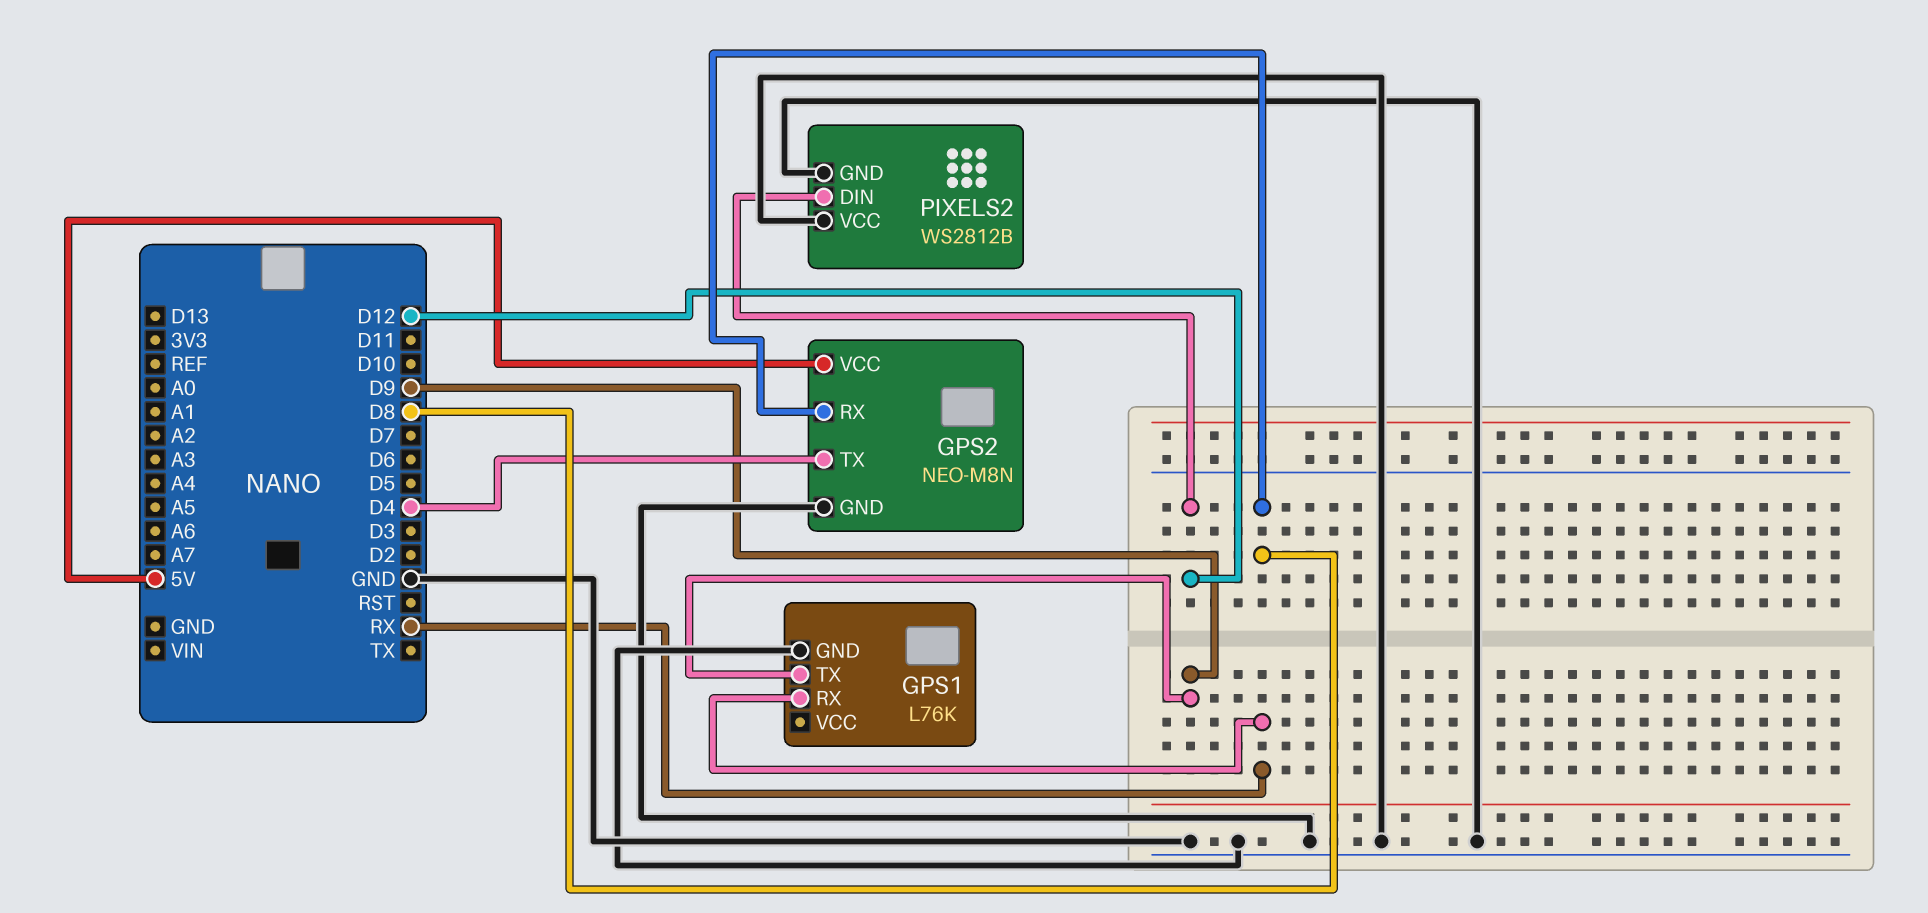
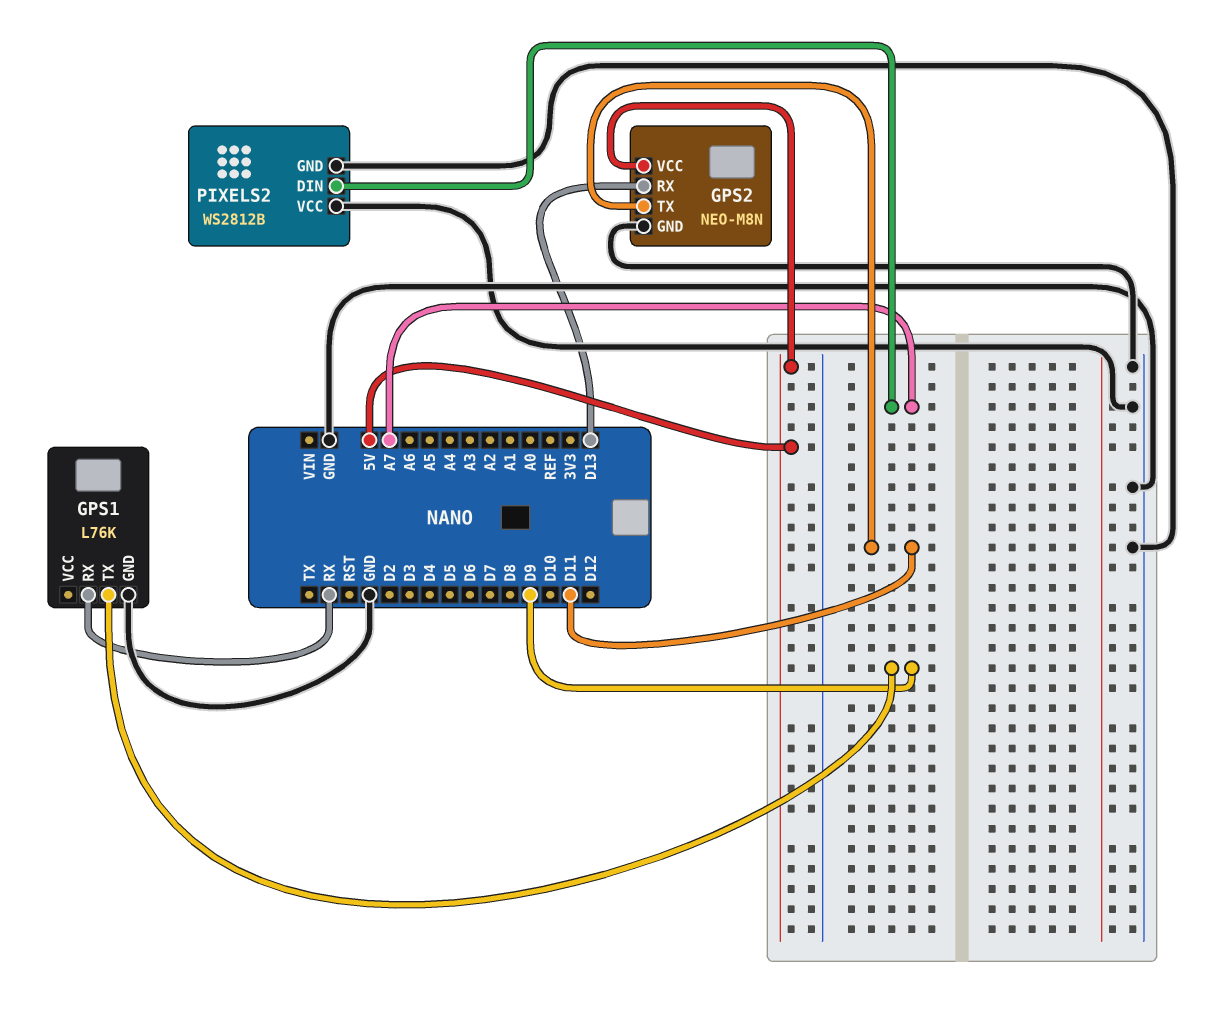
GPS2 pin RX: D8 -> D13
GPS2 pin TX: D4 -> D11
PIXELS2 pin DIN: D12 -> A7

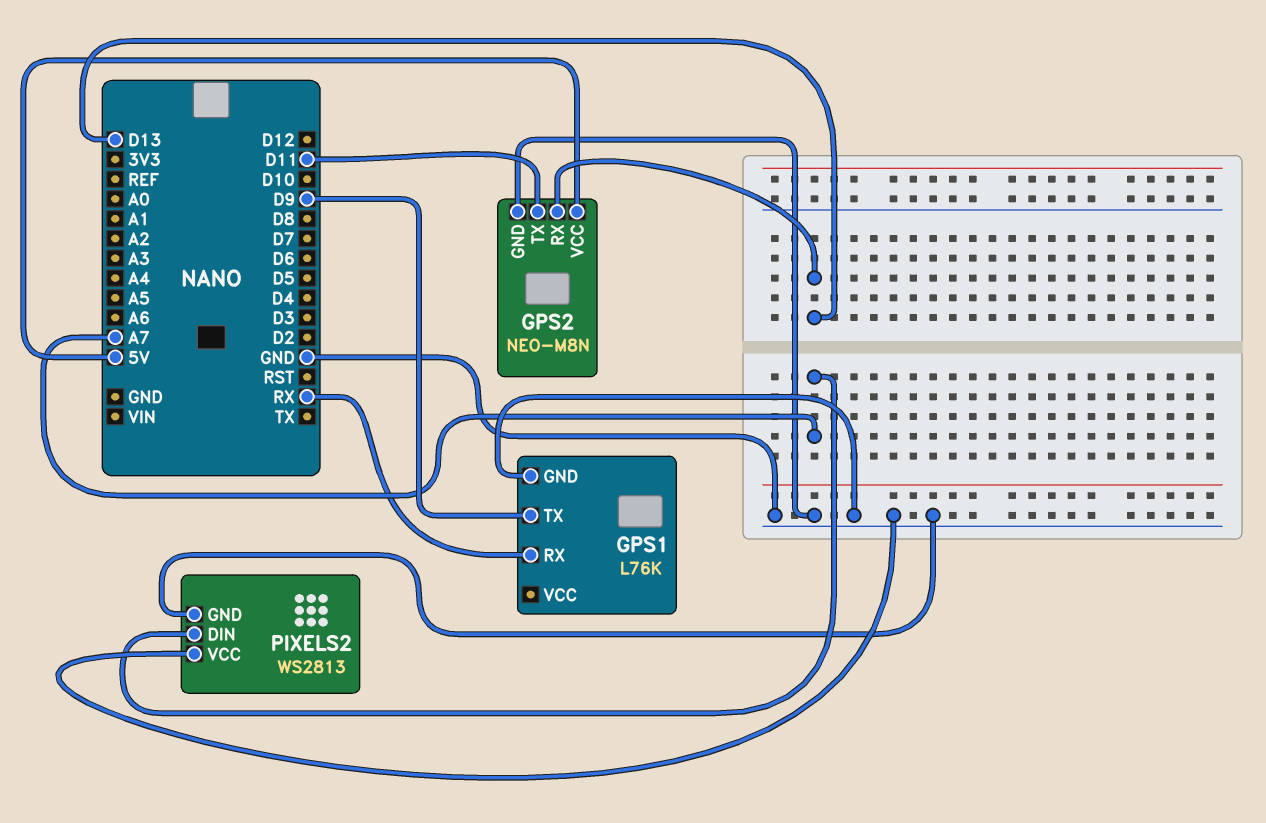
PIXELS2: WS2812B -> WS2813

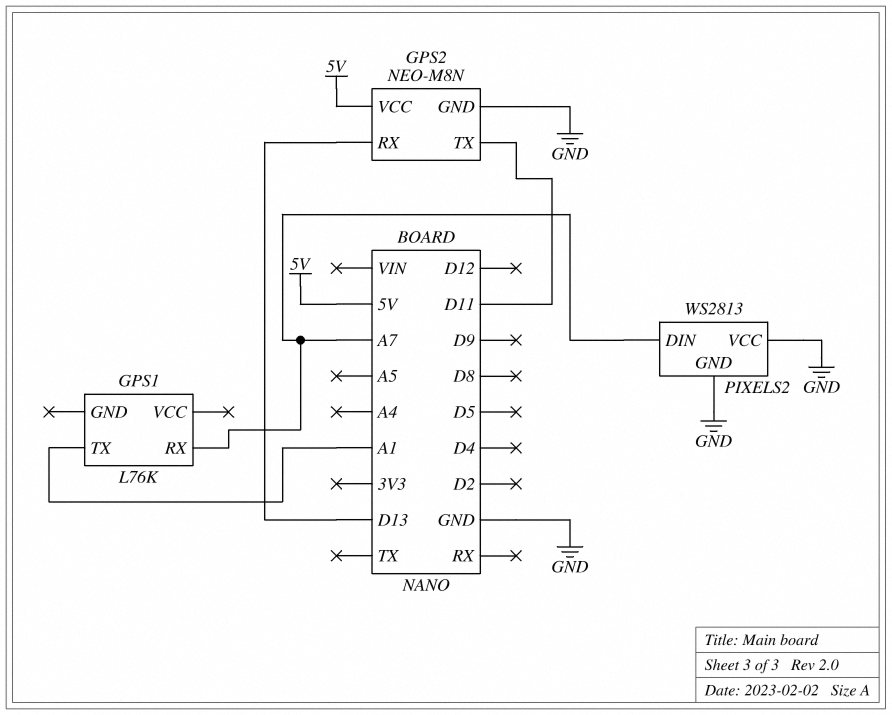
GPS1 pin GND: GND -> none
GPS1 pin RX: RX -> A7
GPS1 pin TX: D9 -> A1

